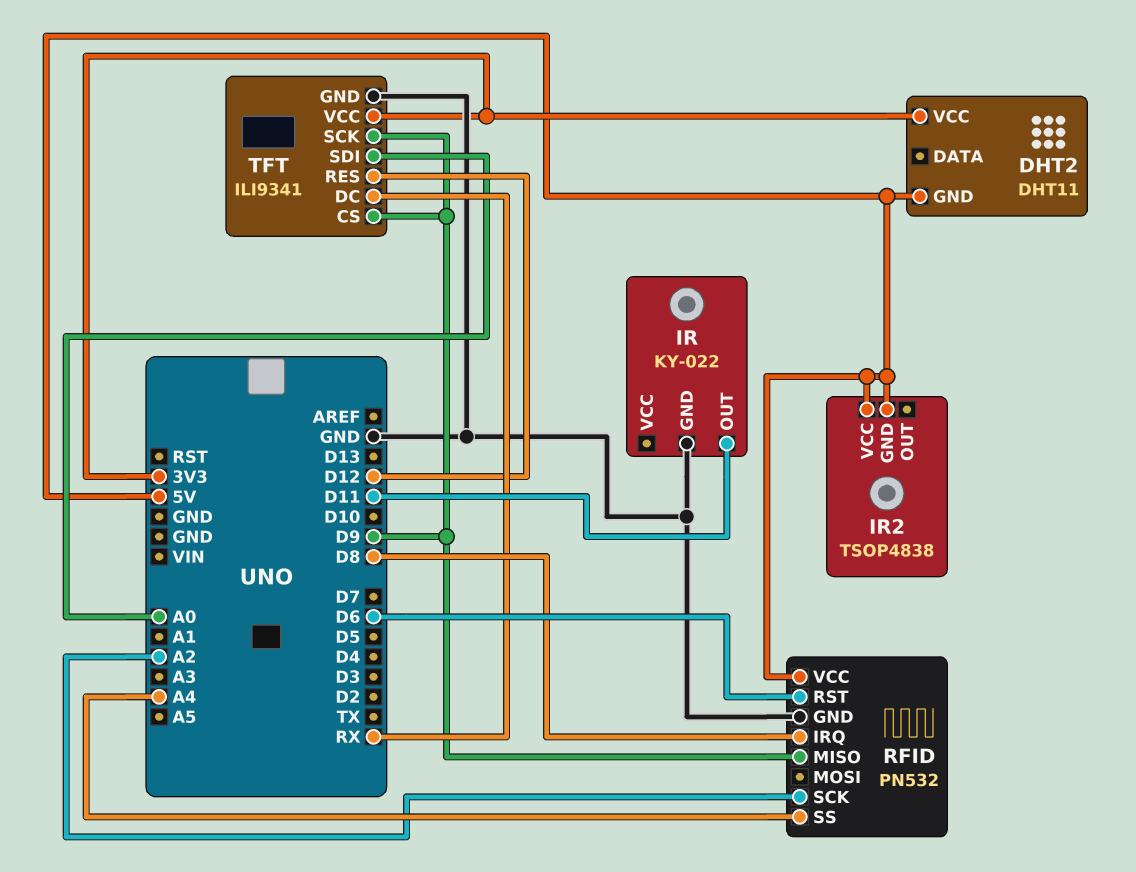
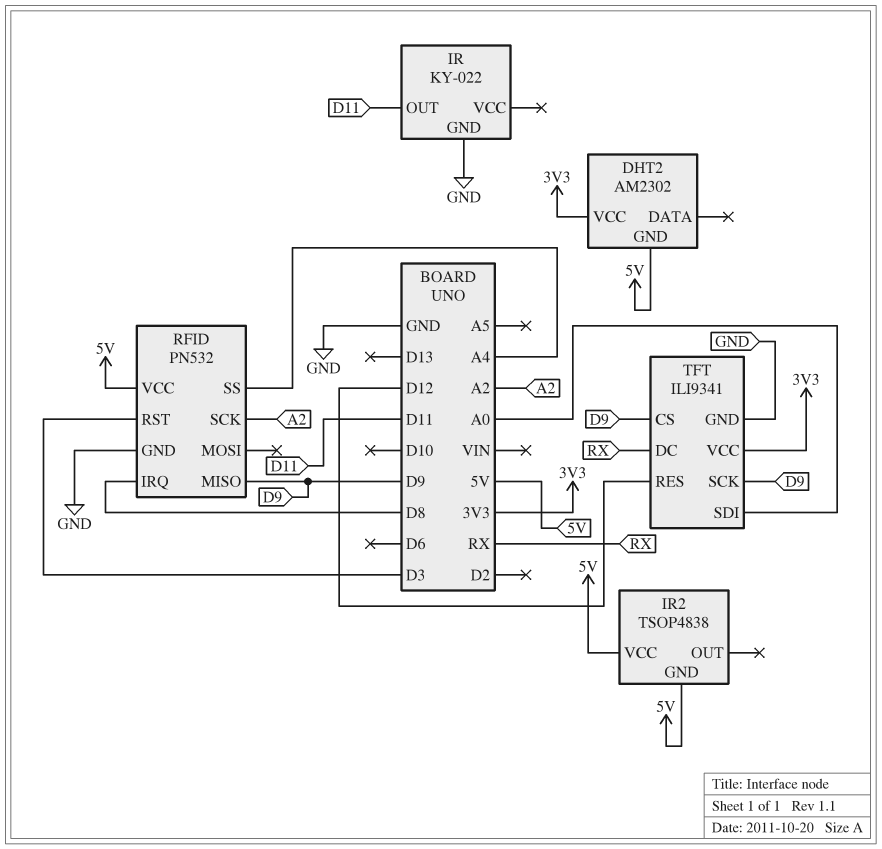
DHT2: DHT11 -> AM2302
RFID pin RST: D6 -> D3

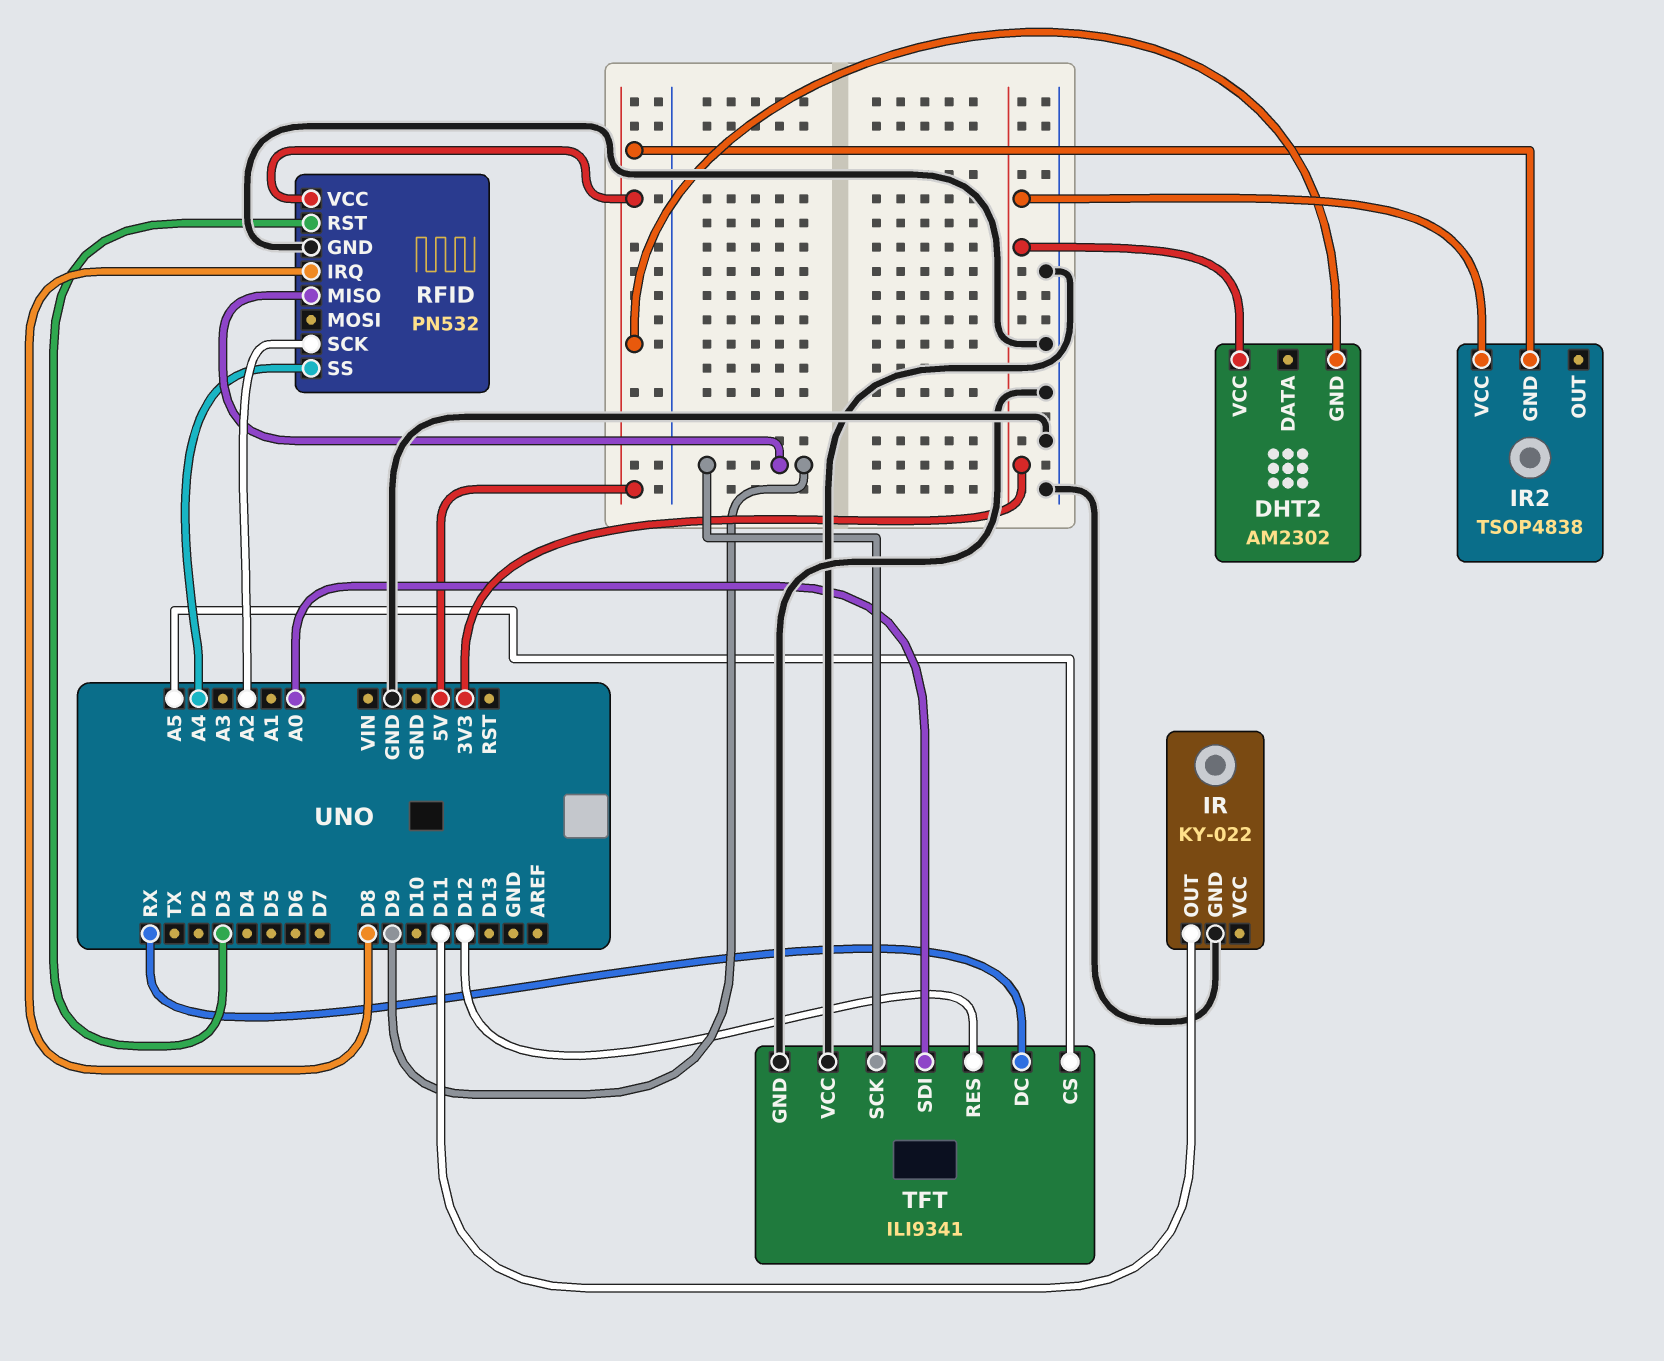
IR2 pin VCC: 5V -> 3V3
TFT pin CS: D9 -> A5
TFT pin VCC: 3V3 -> GND

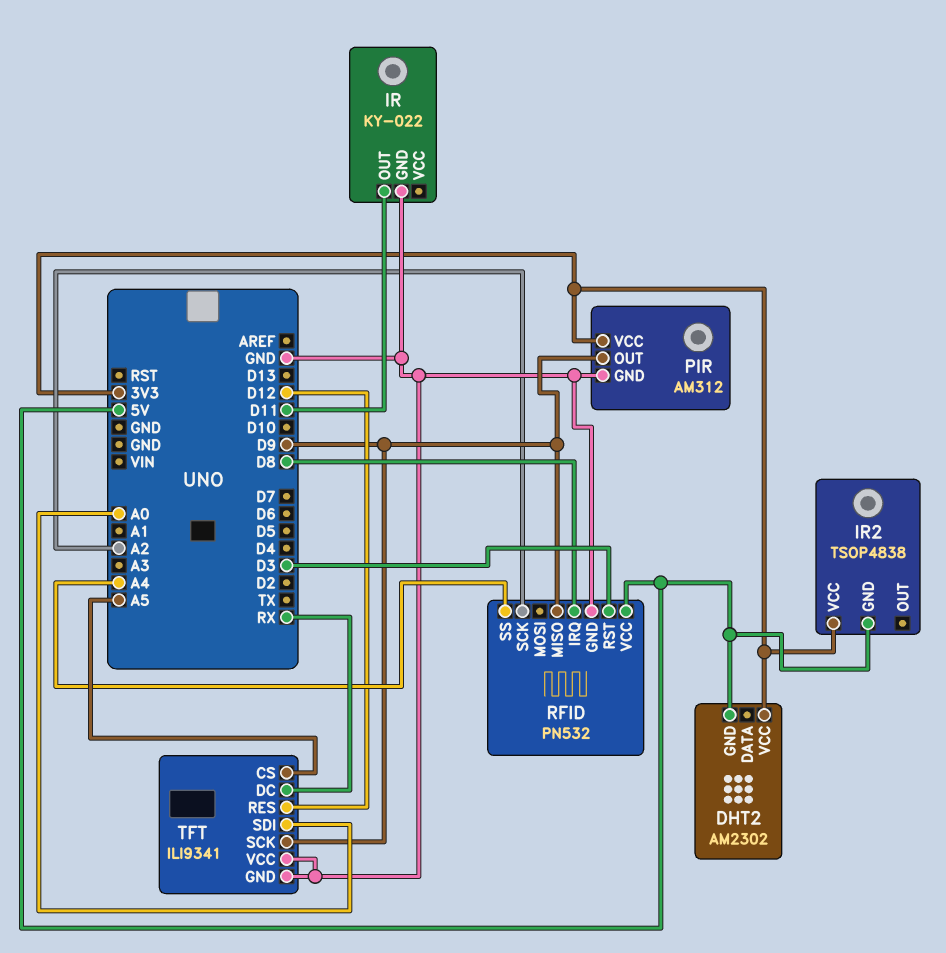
PIR: none -> AM312
PIR pin GND: none -> GND
PIR pin OUT: none -> D9
PIR pin VCC: none -> 3V3

